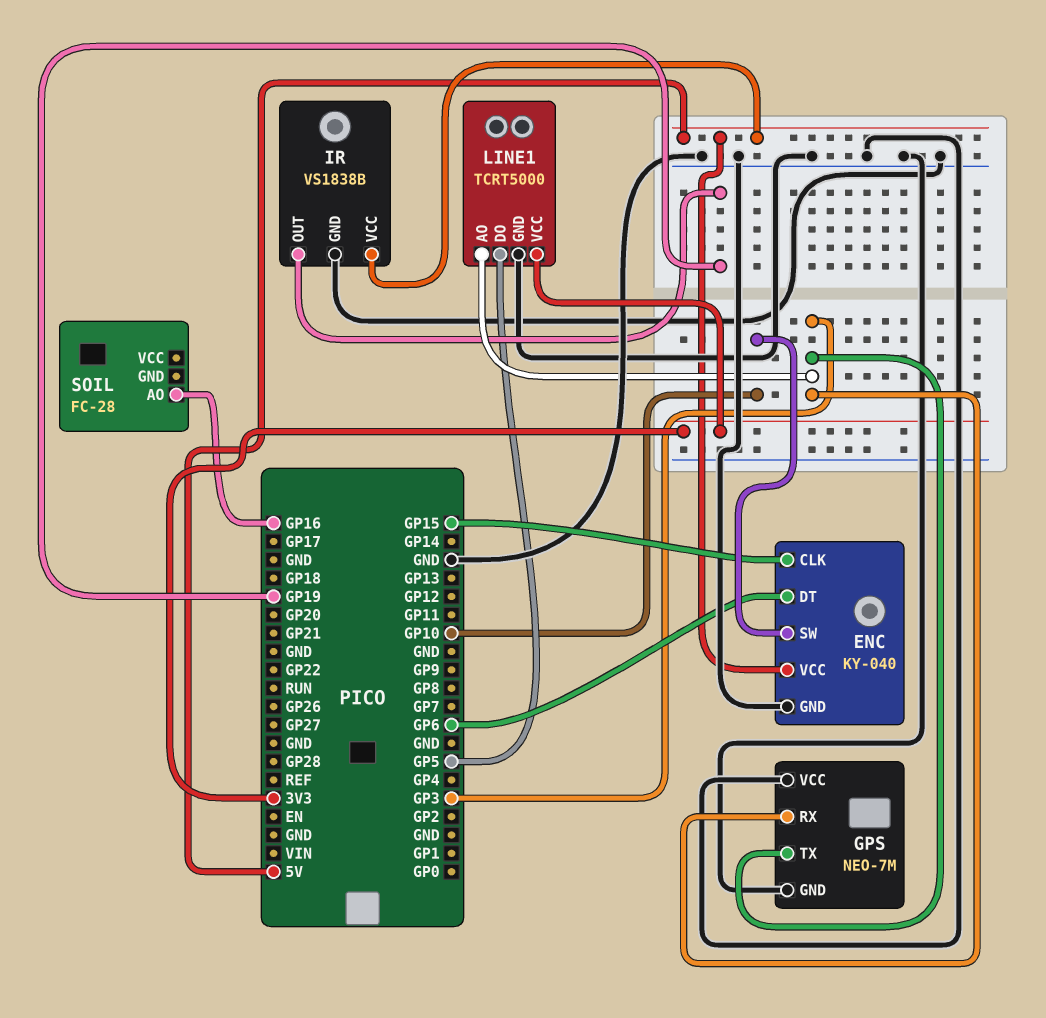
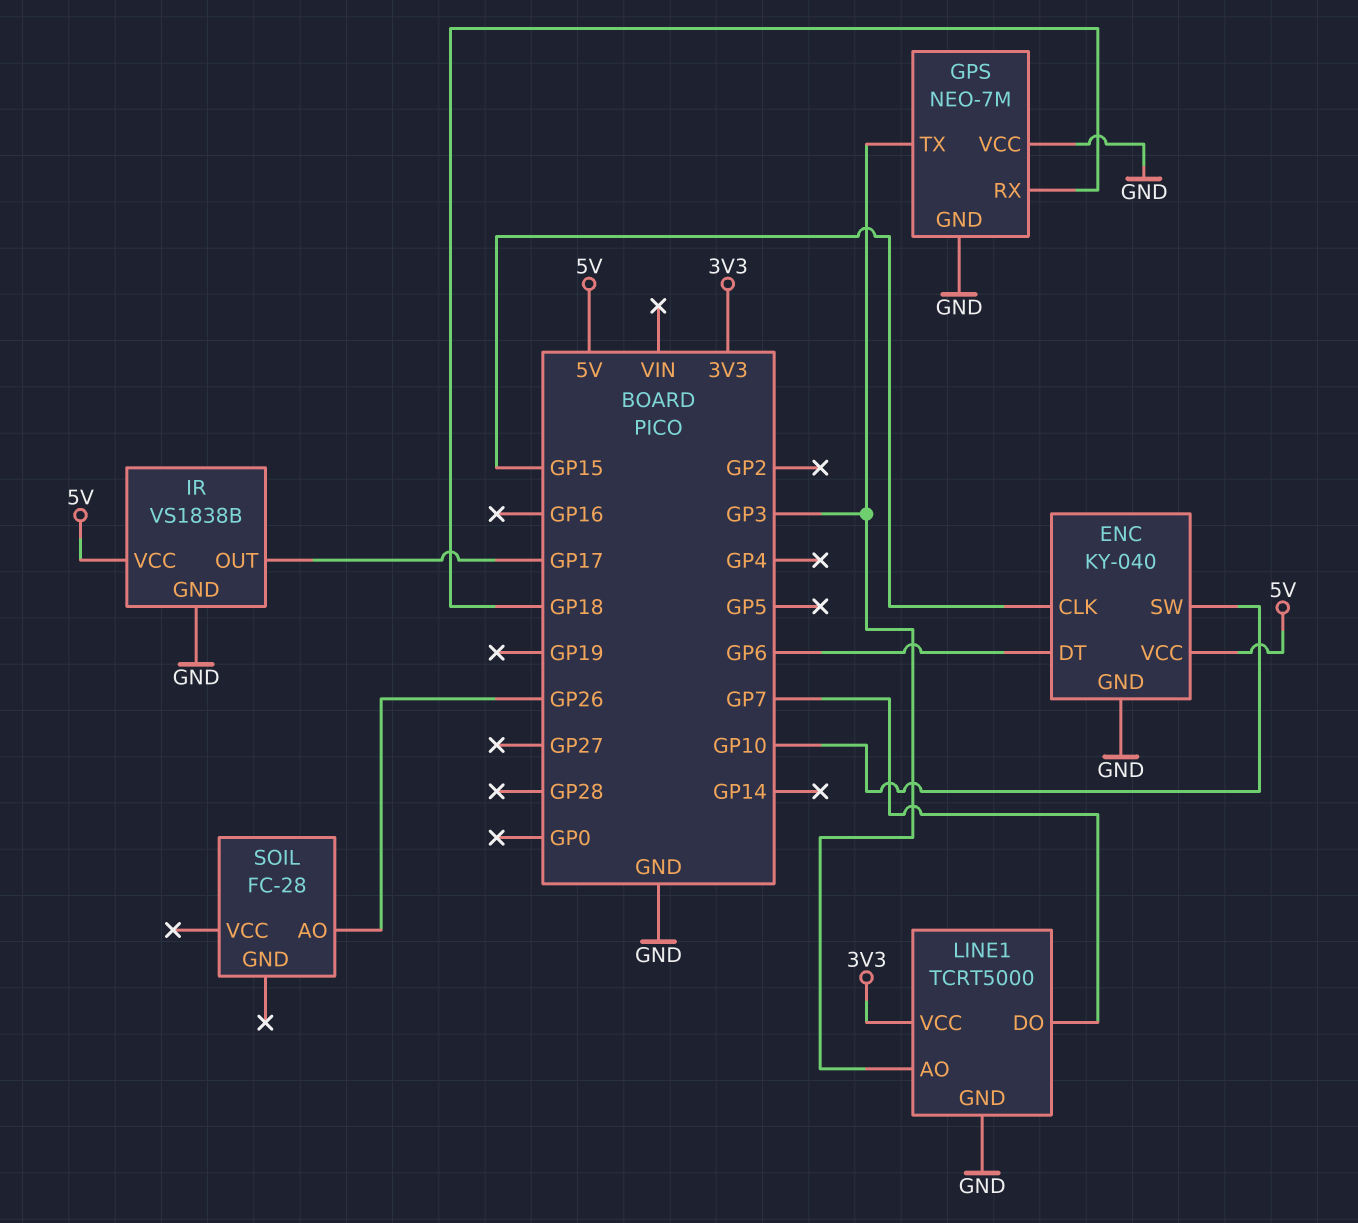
GPS pin RX: GP3 -> GP18
IR pin OUT: GP19 -> GP17
LINE1 pin DO: GP5 -> GP7
SOIL pin AO: GP16 -> GP26

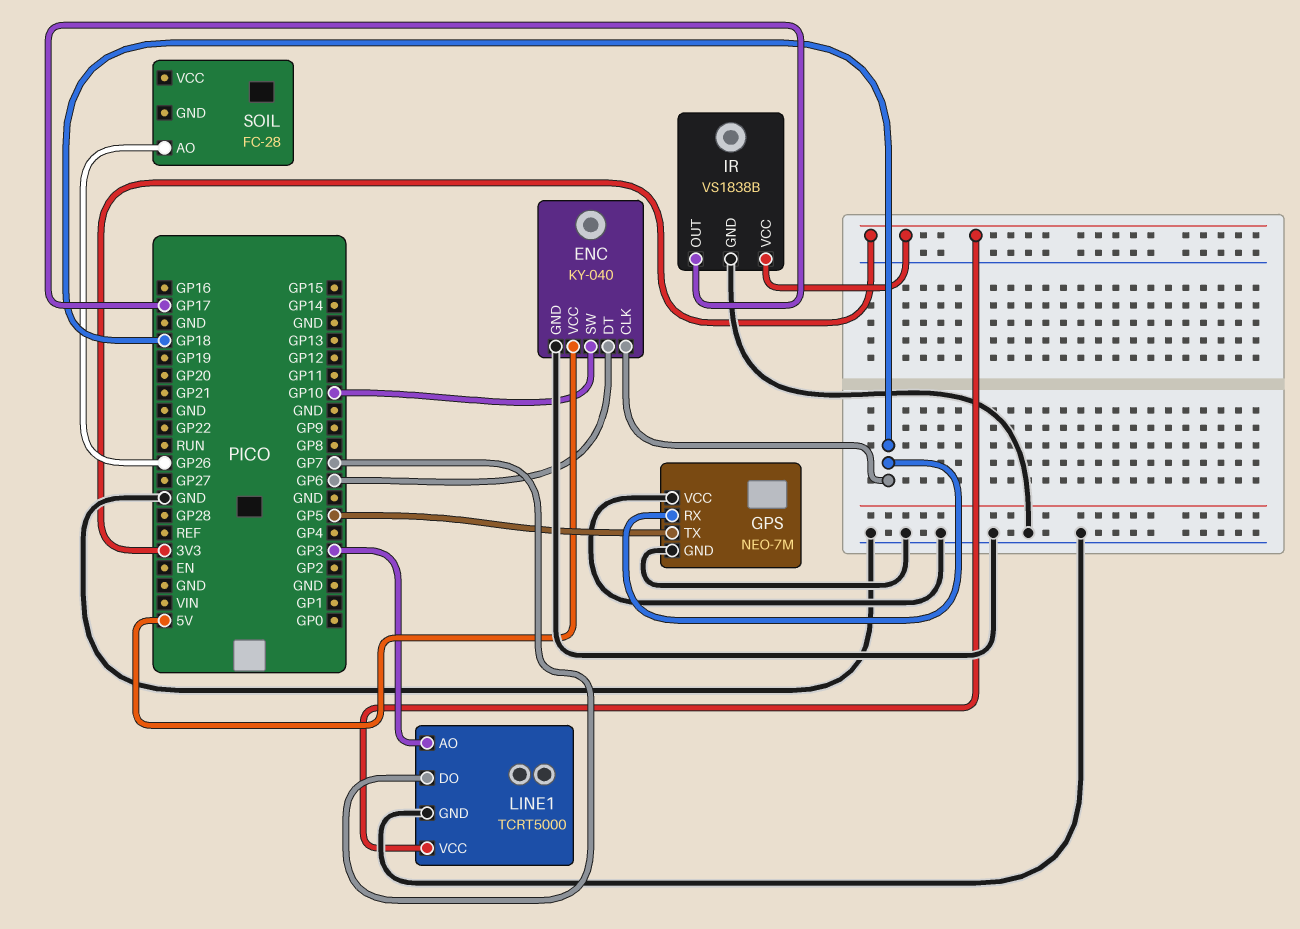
ENC pin CLK: GP15 -> GP18
GPS pin TX: GP3 -> GP5
IR pin VCC: 5V -> 3V3

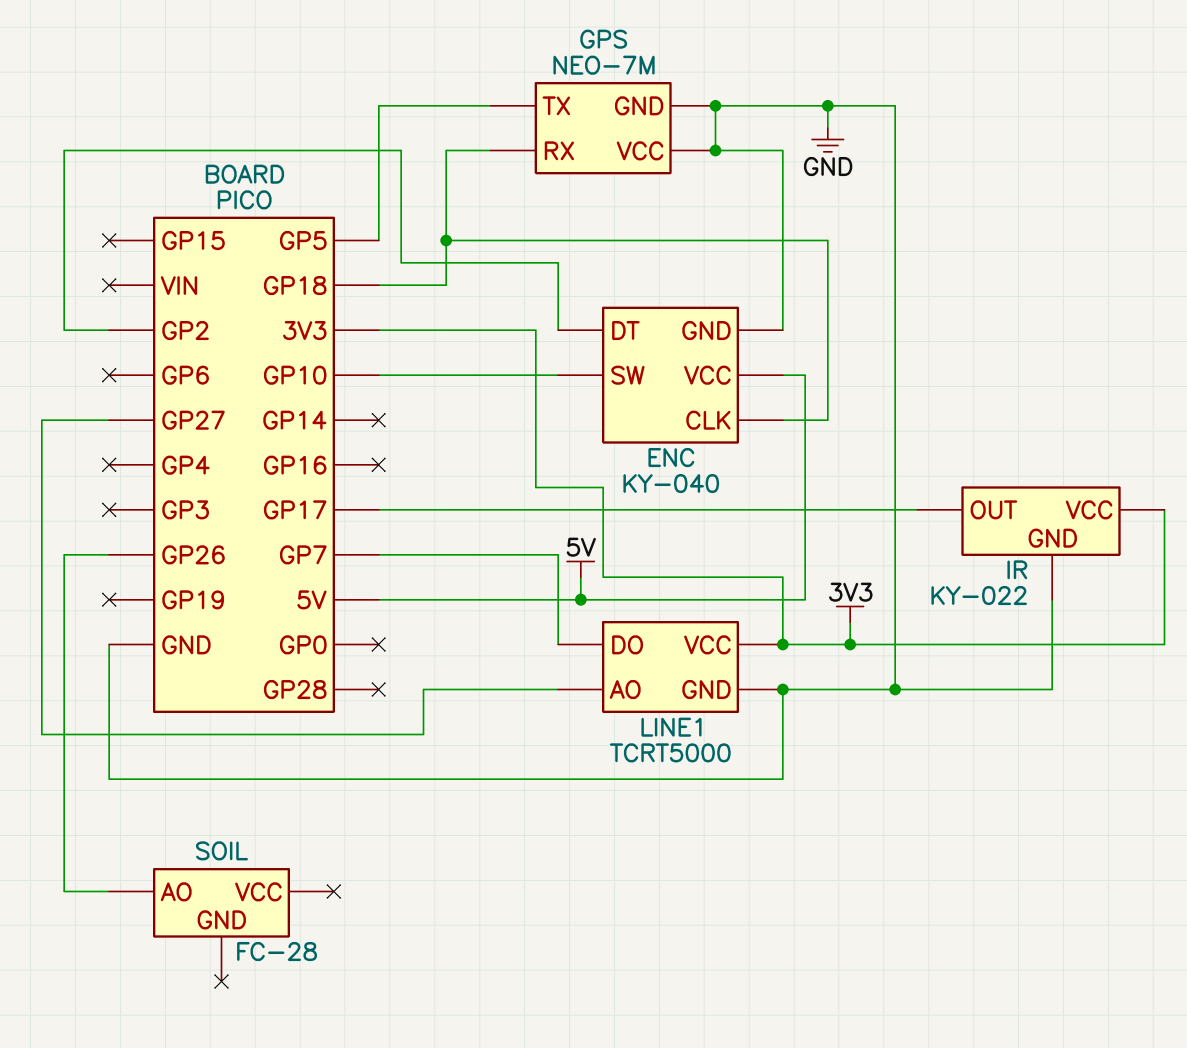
ENC pin DT: GP6 -> GP2
IR: VS1838B -> KY-022
LINE1 pin AO: GP3 -> GP27

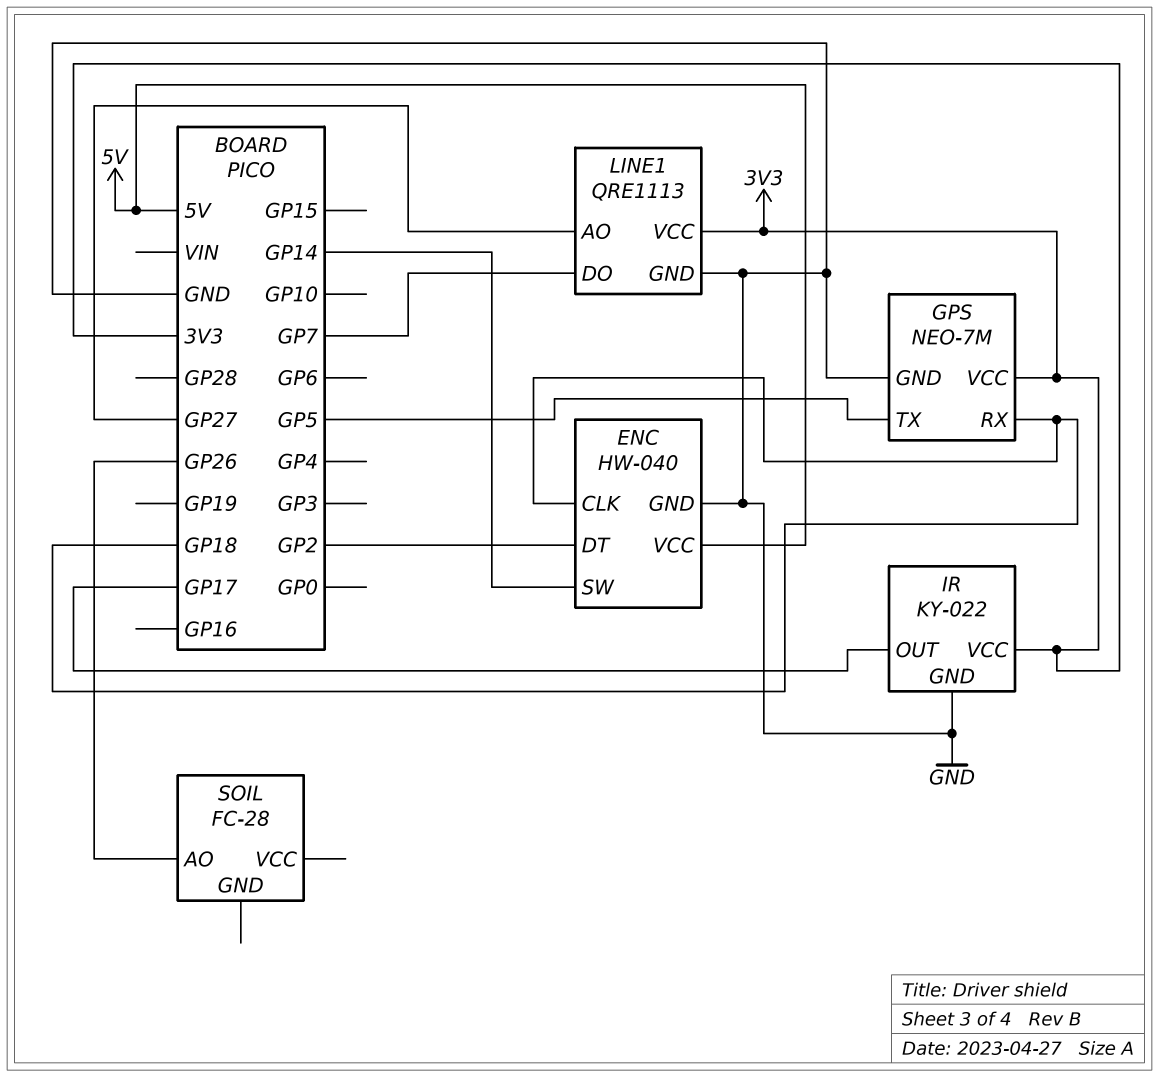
ENC: KY-040 -> HW-040
ENC pin SW: GP10 -> GP14
GPS pin VCC: GND -> 3V3
LINE1: TCRT5000 -> QRE1113

